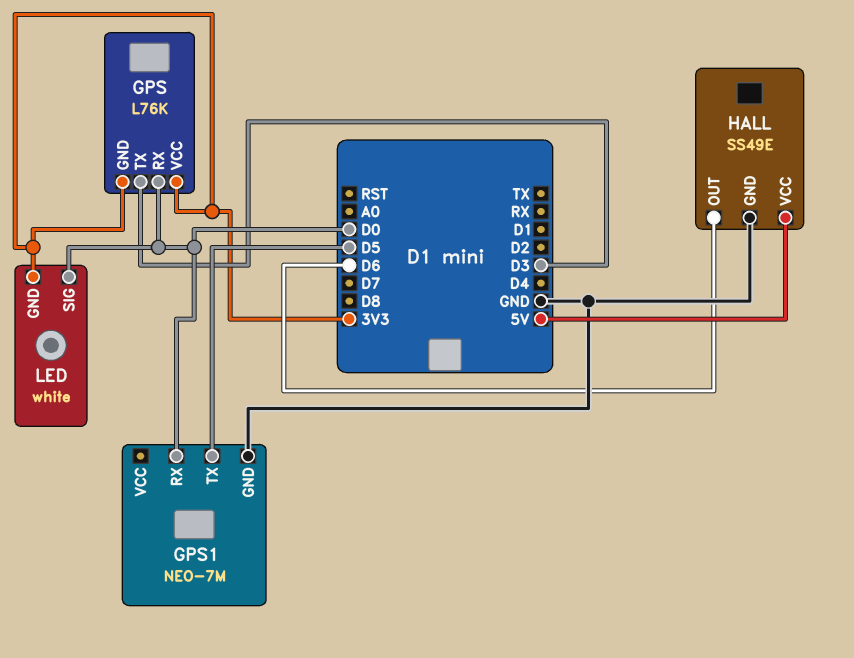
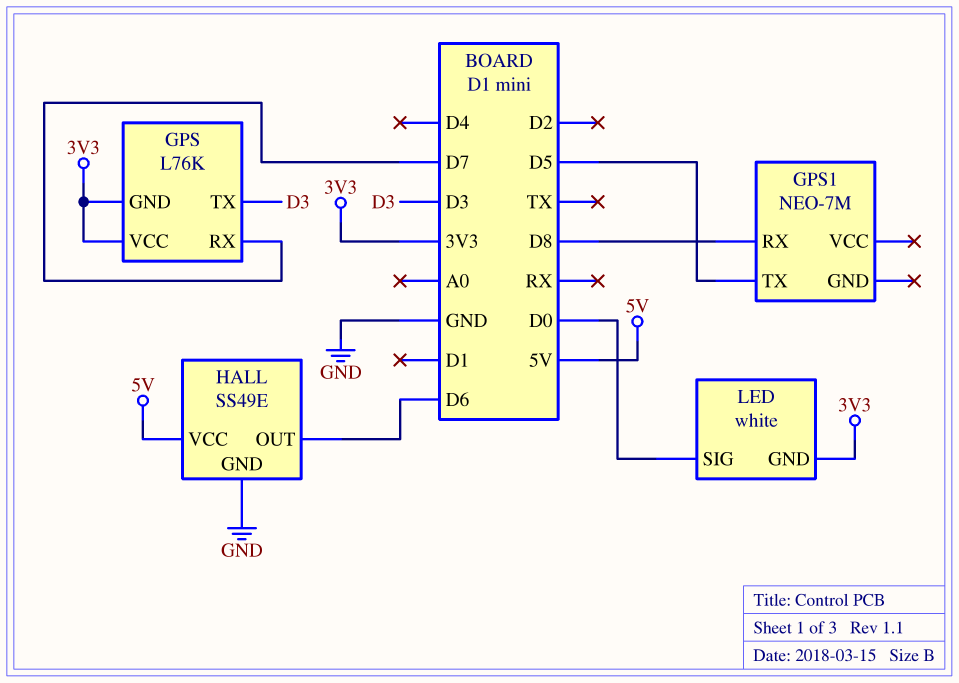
GPS pin RX: D0 -> D7
GPS1 pin GND: GND -> none
GPS1 pin RX: D0 -> D8

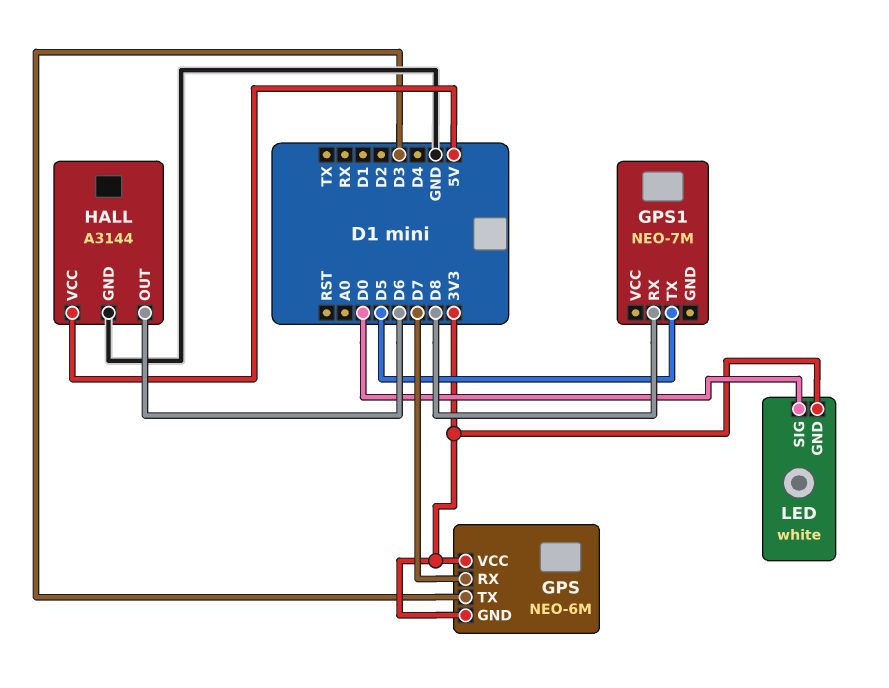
GPS: L76K -> NEO-6M
HALL: SS49E -> A3144

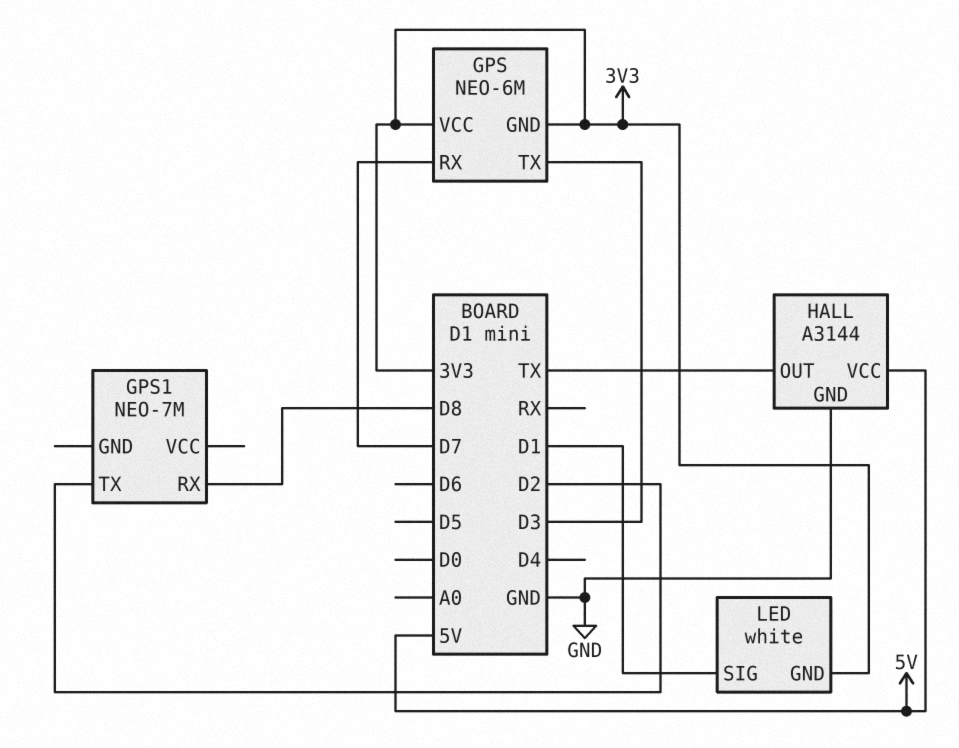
GPS1 pin TX: D5 -> D2
HALL pin OUT: D6 -> TX
LED pin SIG: D0 -> D1

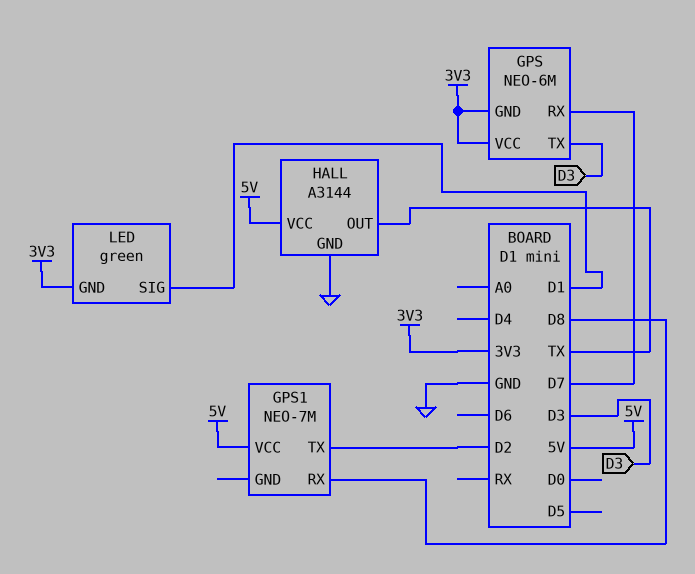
GPS1 pin VCC: none -> 5V
LED: white -> green

